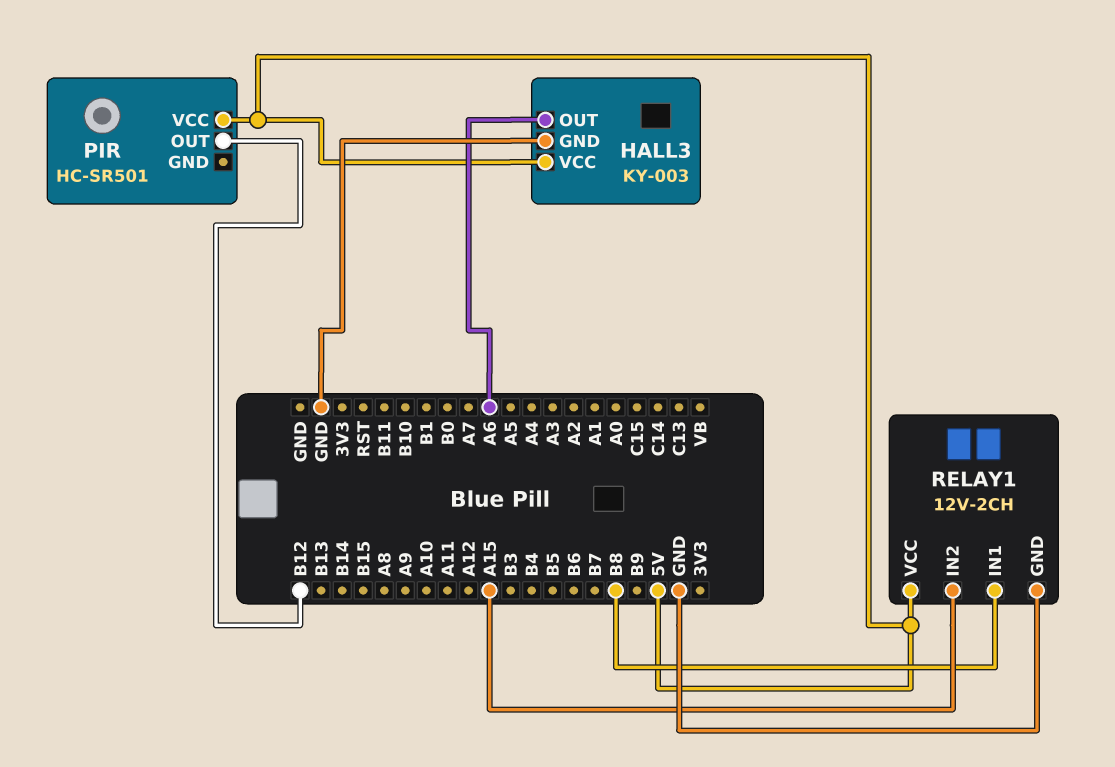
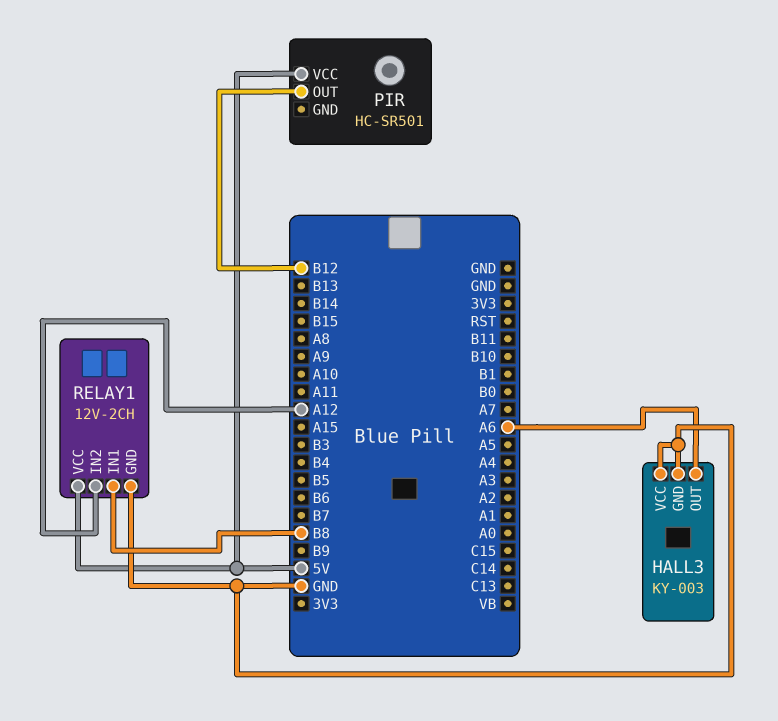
HALL3 pin VCC: 5V -> GND
RELAY1 pin IN2: A15 -> A12

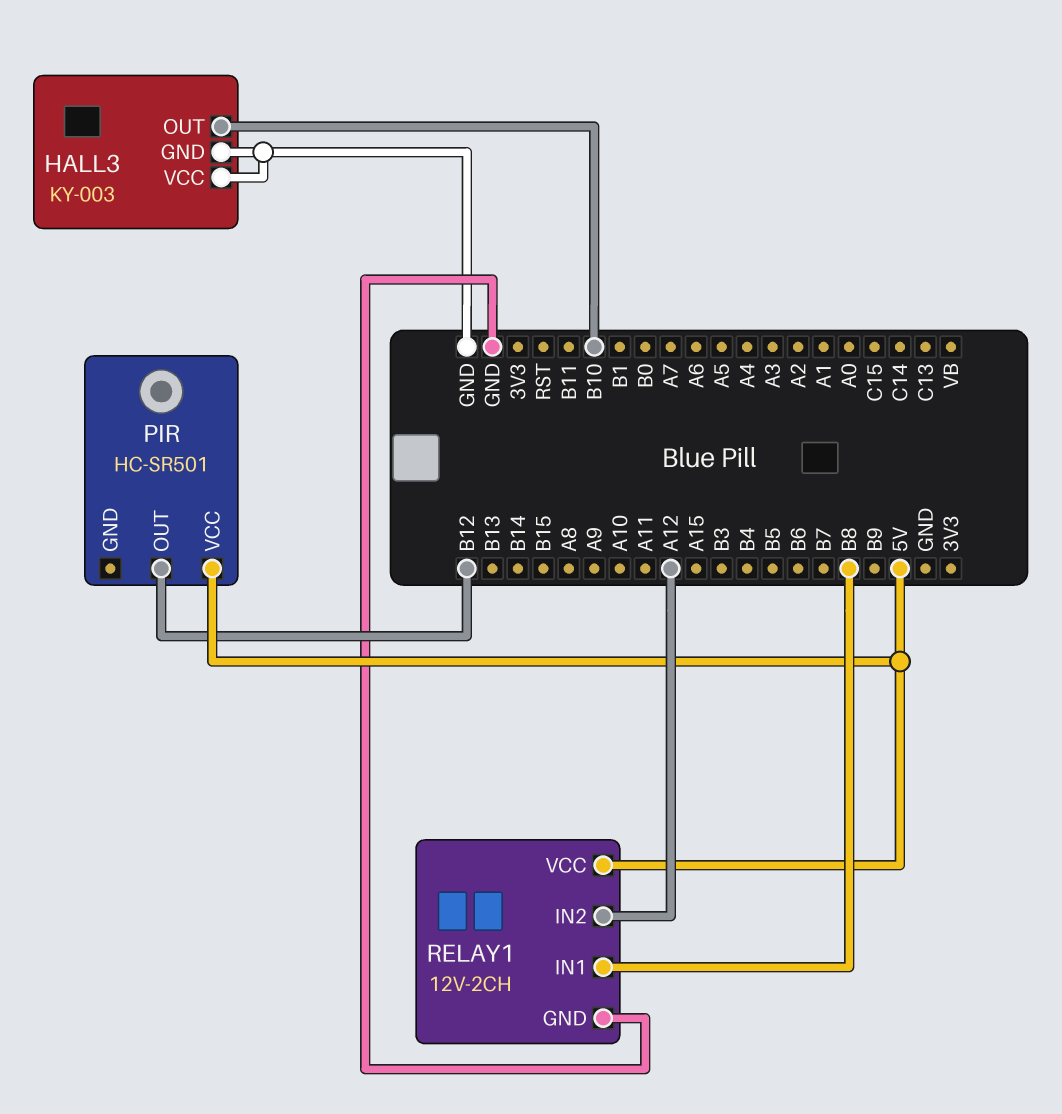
HALL3 pin OUT: A6 -> B10

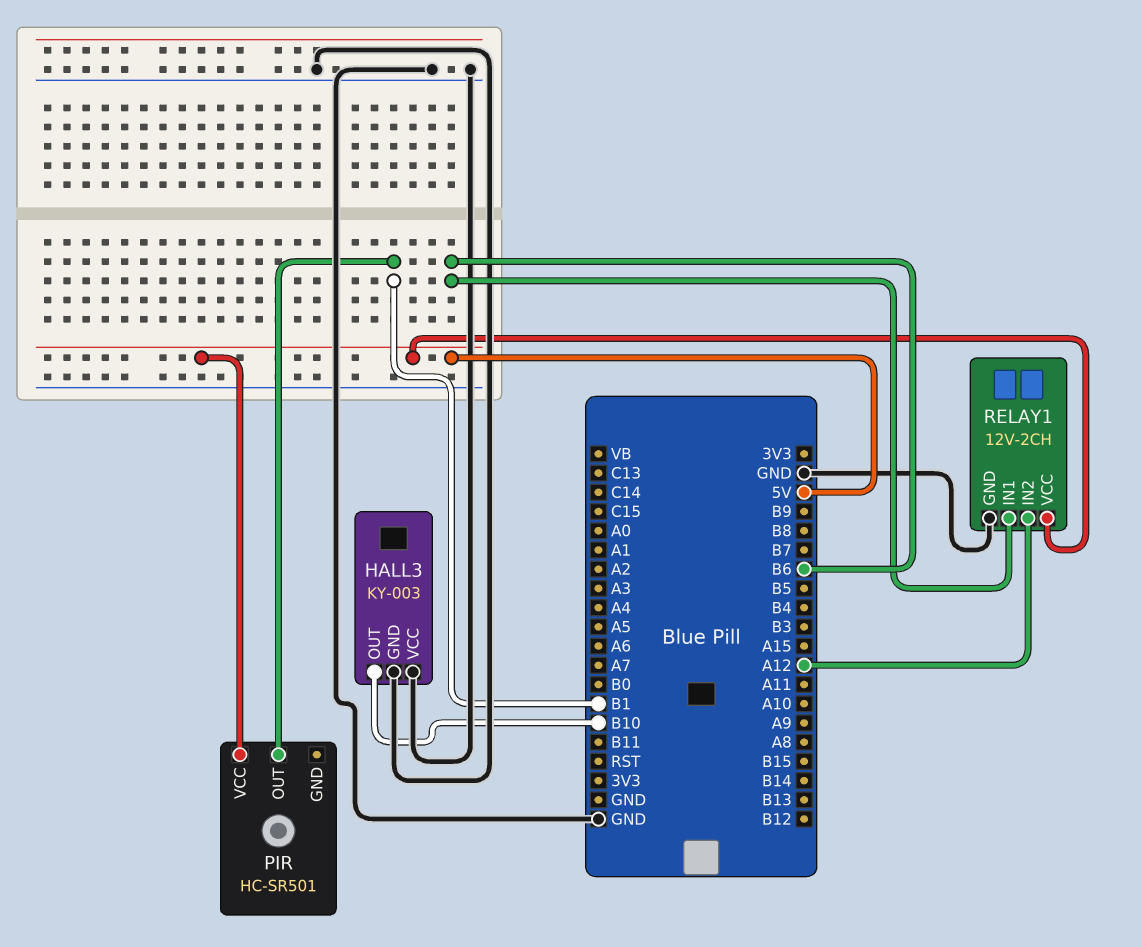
PIR pin OUT: B12 -> B1
RELAY1 pin IN1: B8 -> B6

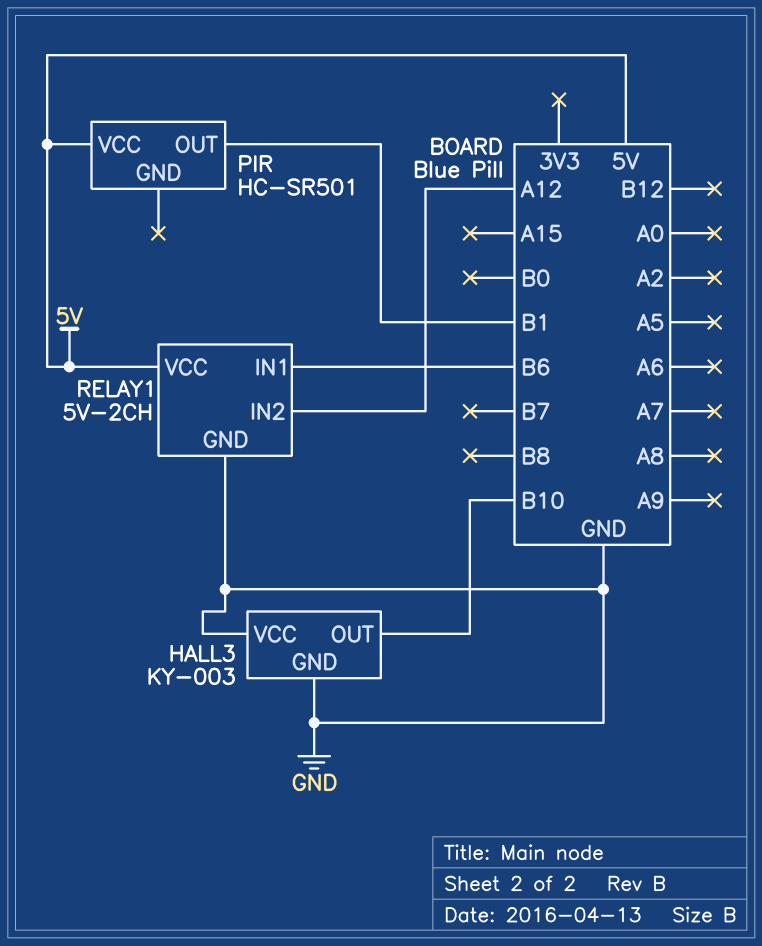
RELAY1: 12V-2CH -> 5V-2CH

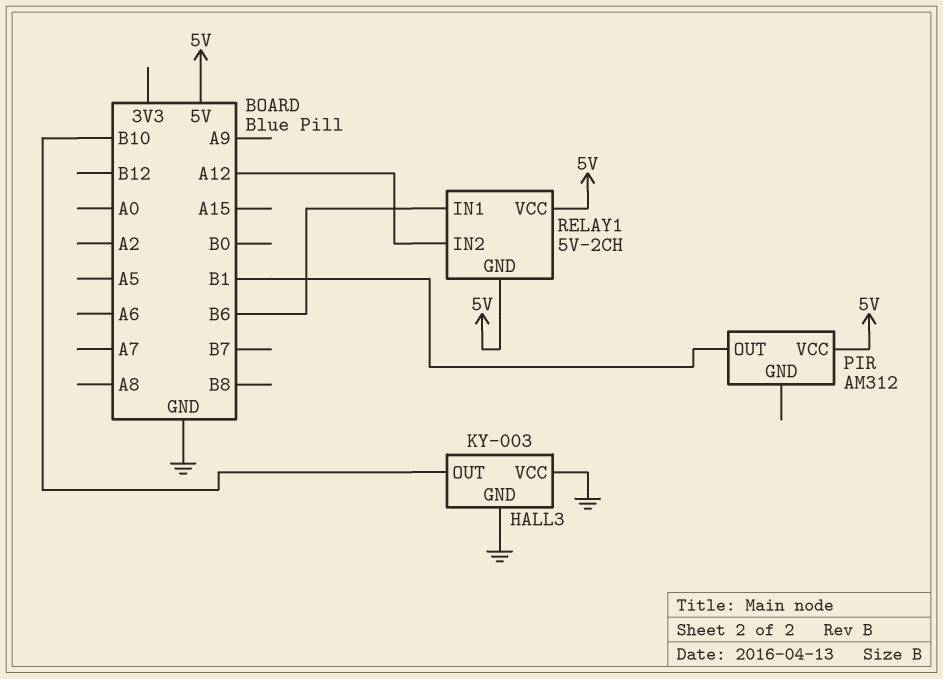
PIR: HC-SR501 -> AM312
RELAY1 pin GND: GND -> 5V

